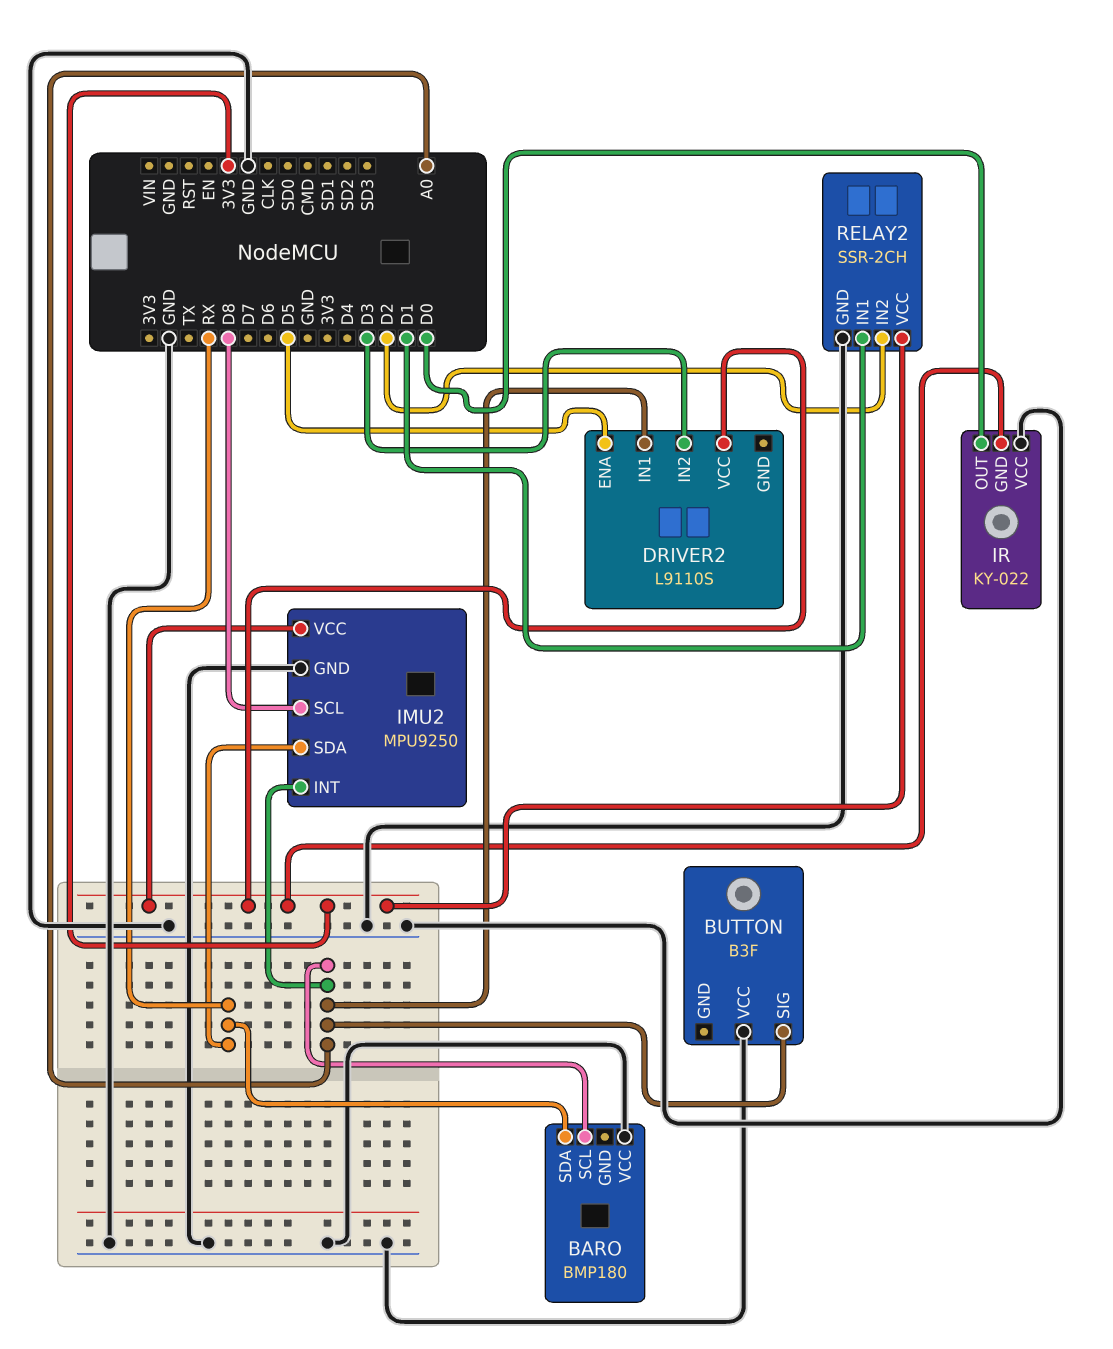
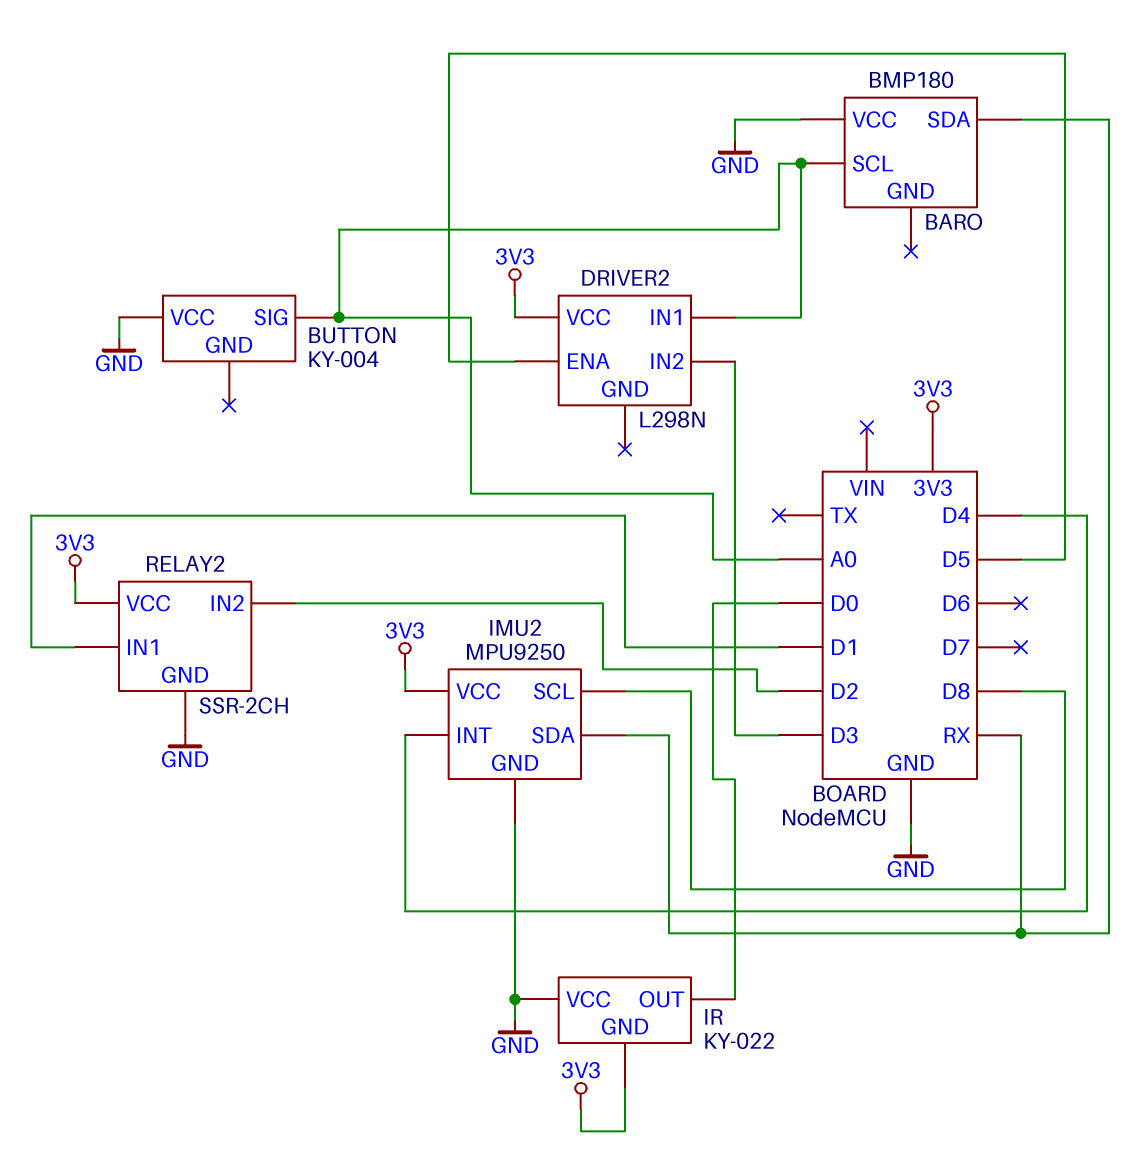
BUTTON: B3F -> KY-004
DRIVER2: L9110S -> L298N
IMU2 pin INT: A0 -> D4

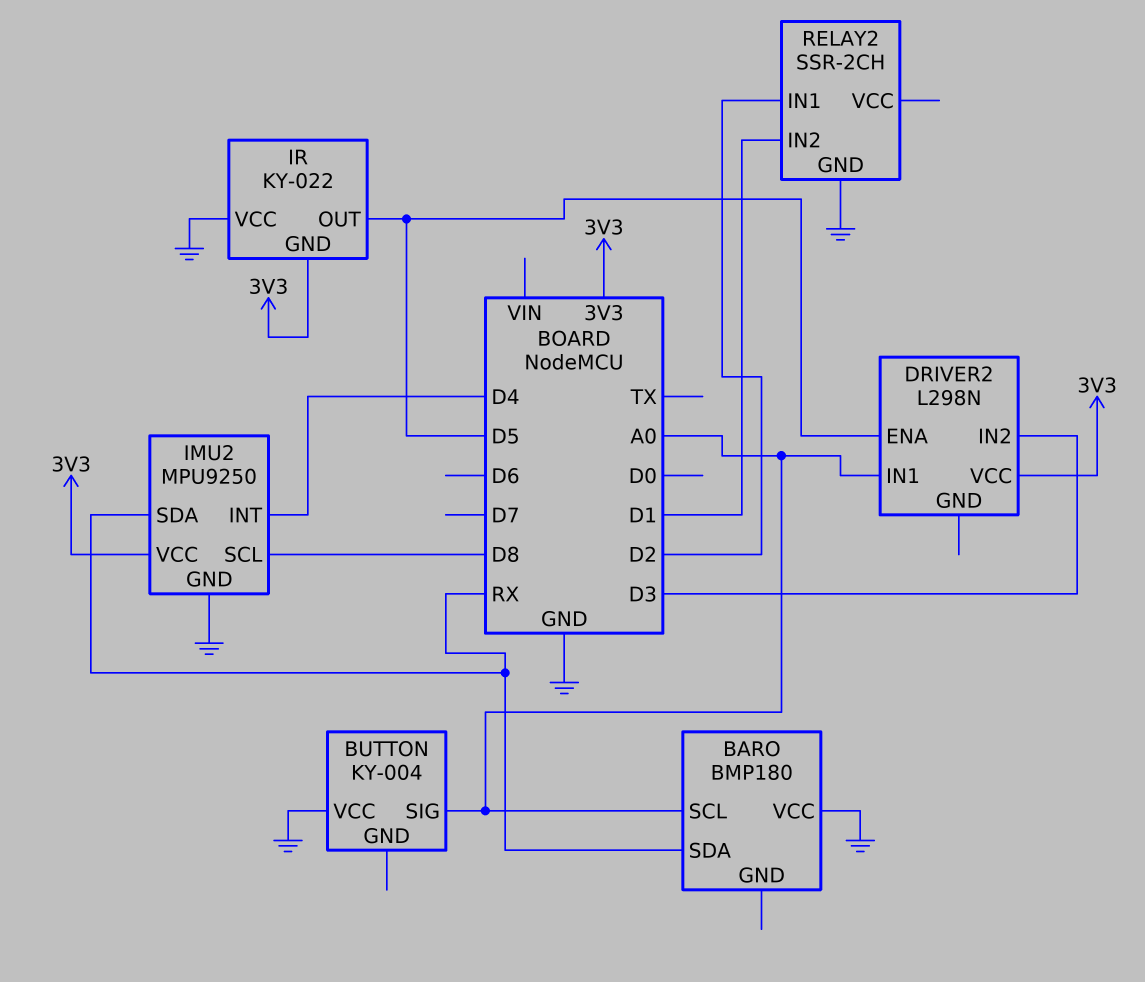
IR pin OUT: D0 -> D5
RELAY2 pin IN1: D1 -> D2
RELAY2 pin IN2: D2 -> D1
RELAY2 pin VCC: 3V3 -> none

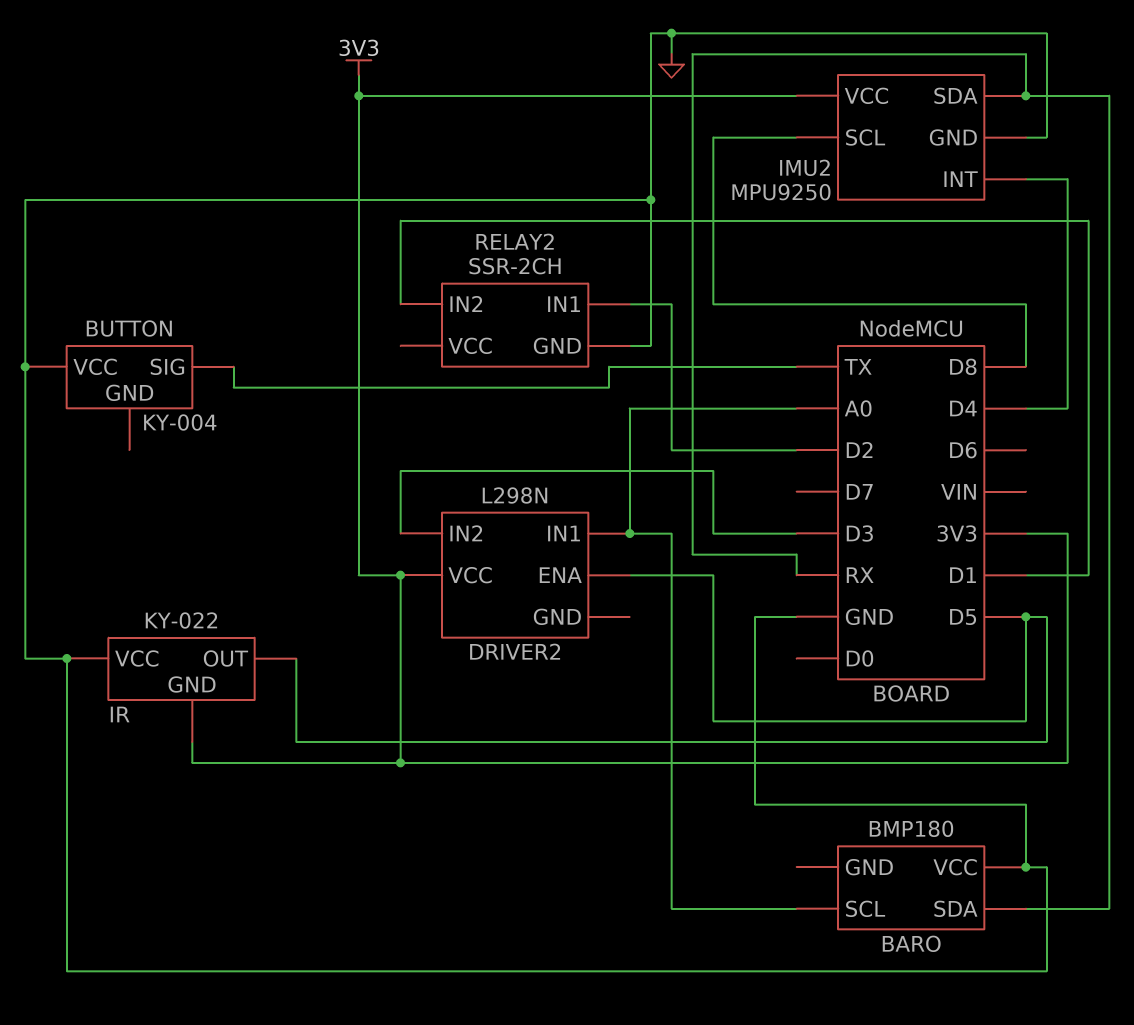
BUTTON pin SIG: A0 -> TX

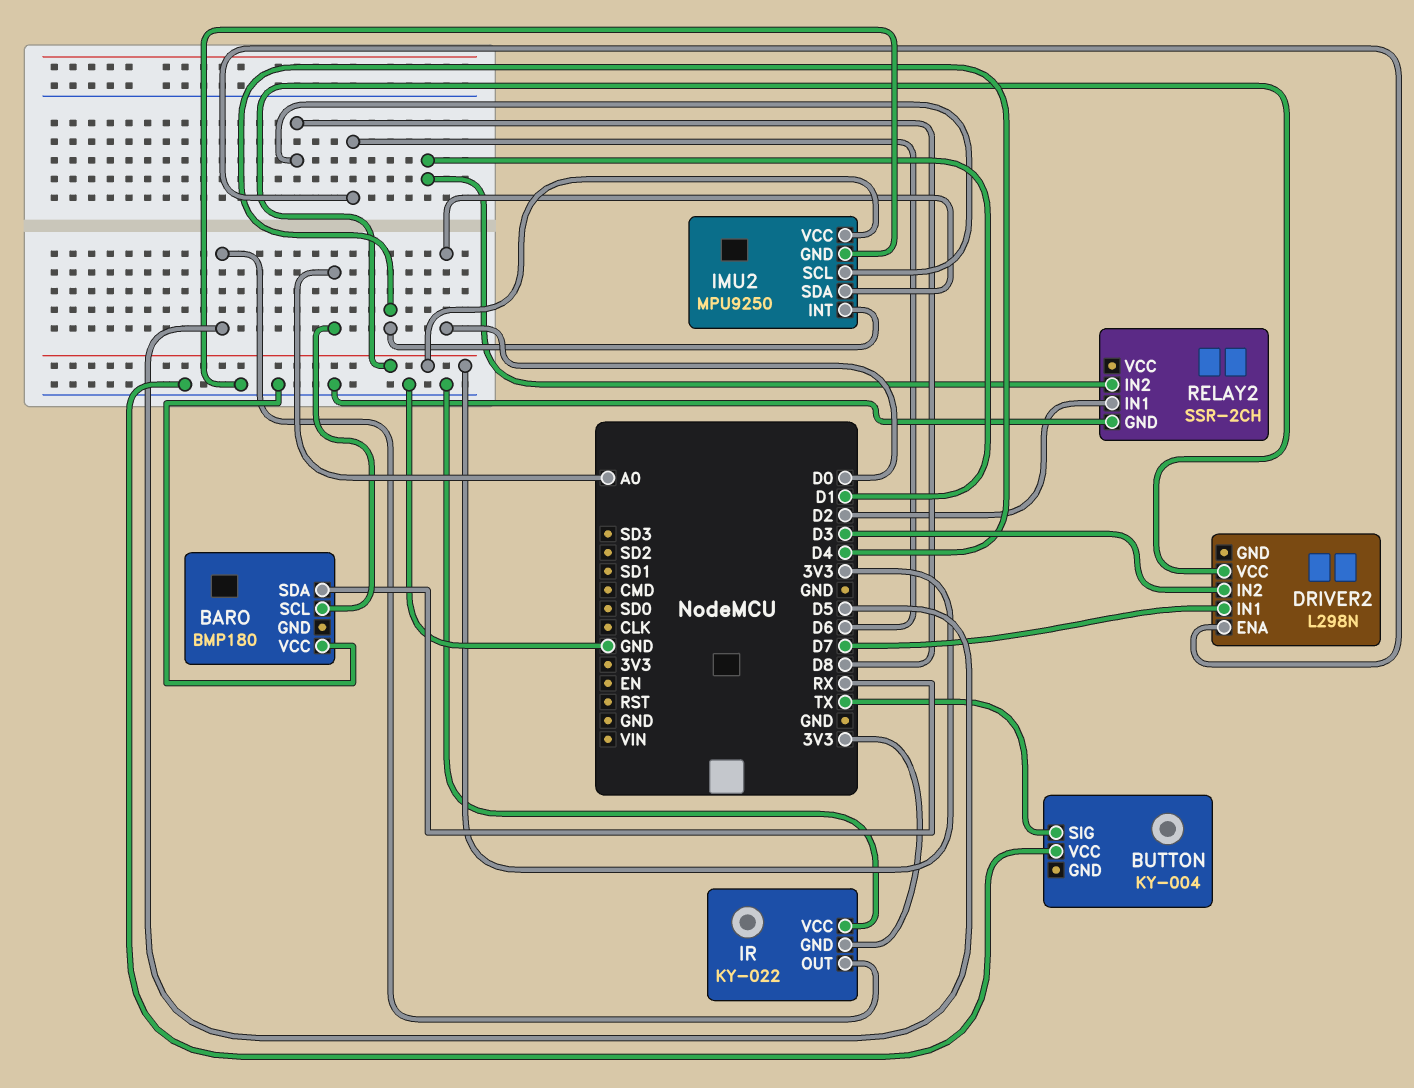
DRIVER2 pin ENA: D5 -> D6
DRIVER2 pin IN1: A0 -> D7
IMU2 pin SDA: RX -> D0

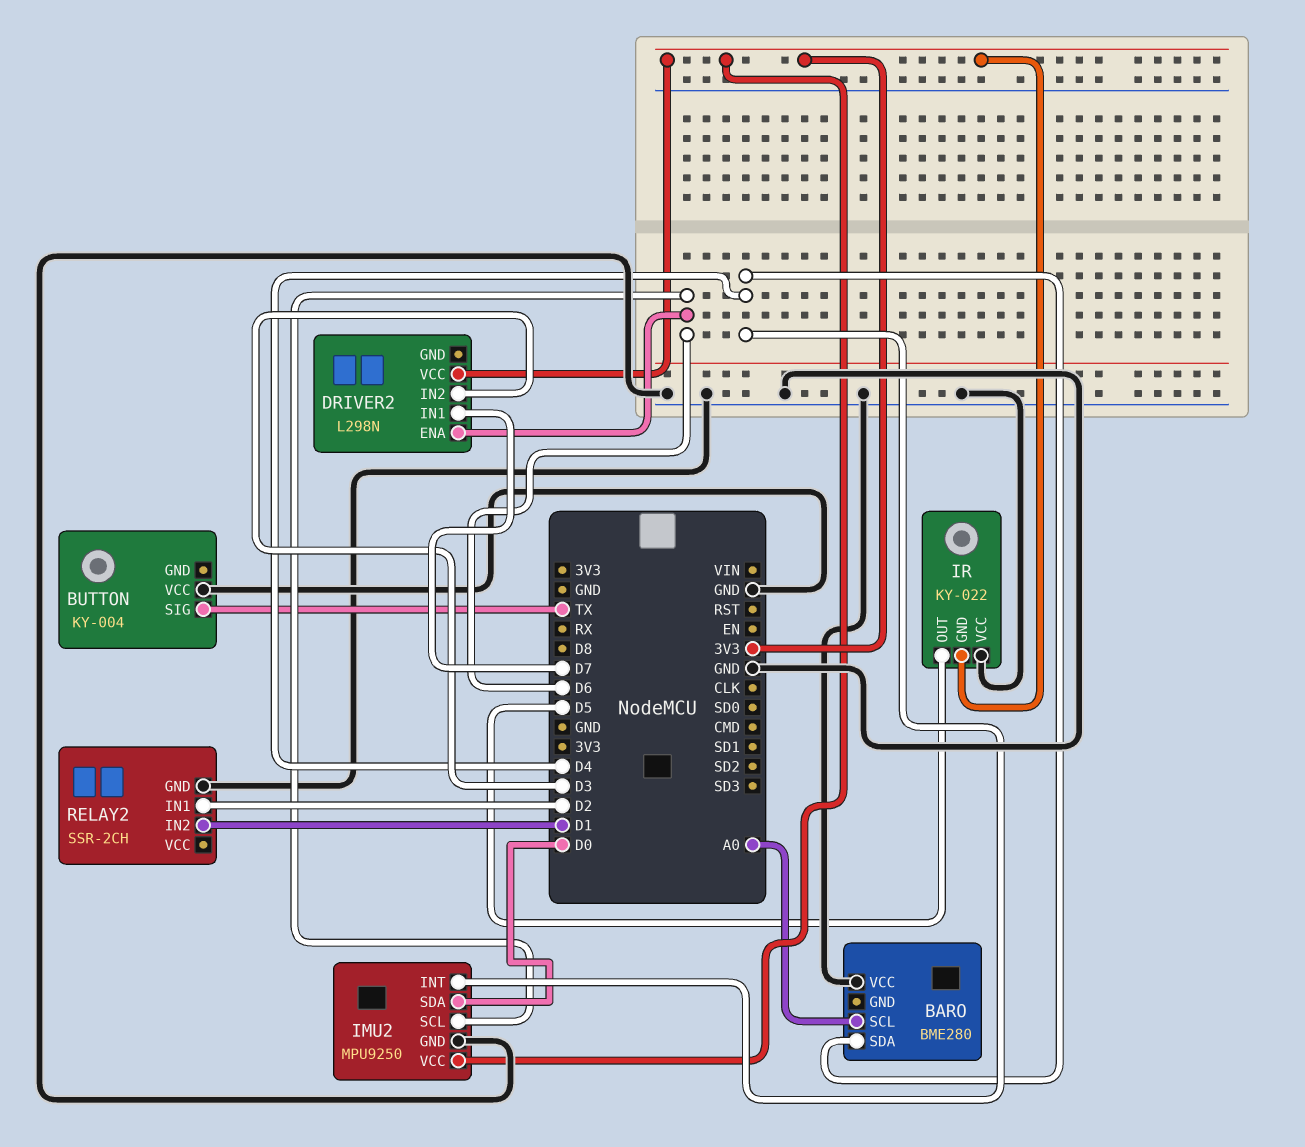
BARO: BMP180 -> BME280
BARO pin SDA: RX -> D4
IMU2 pin SCL: D8 -> D6

